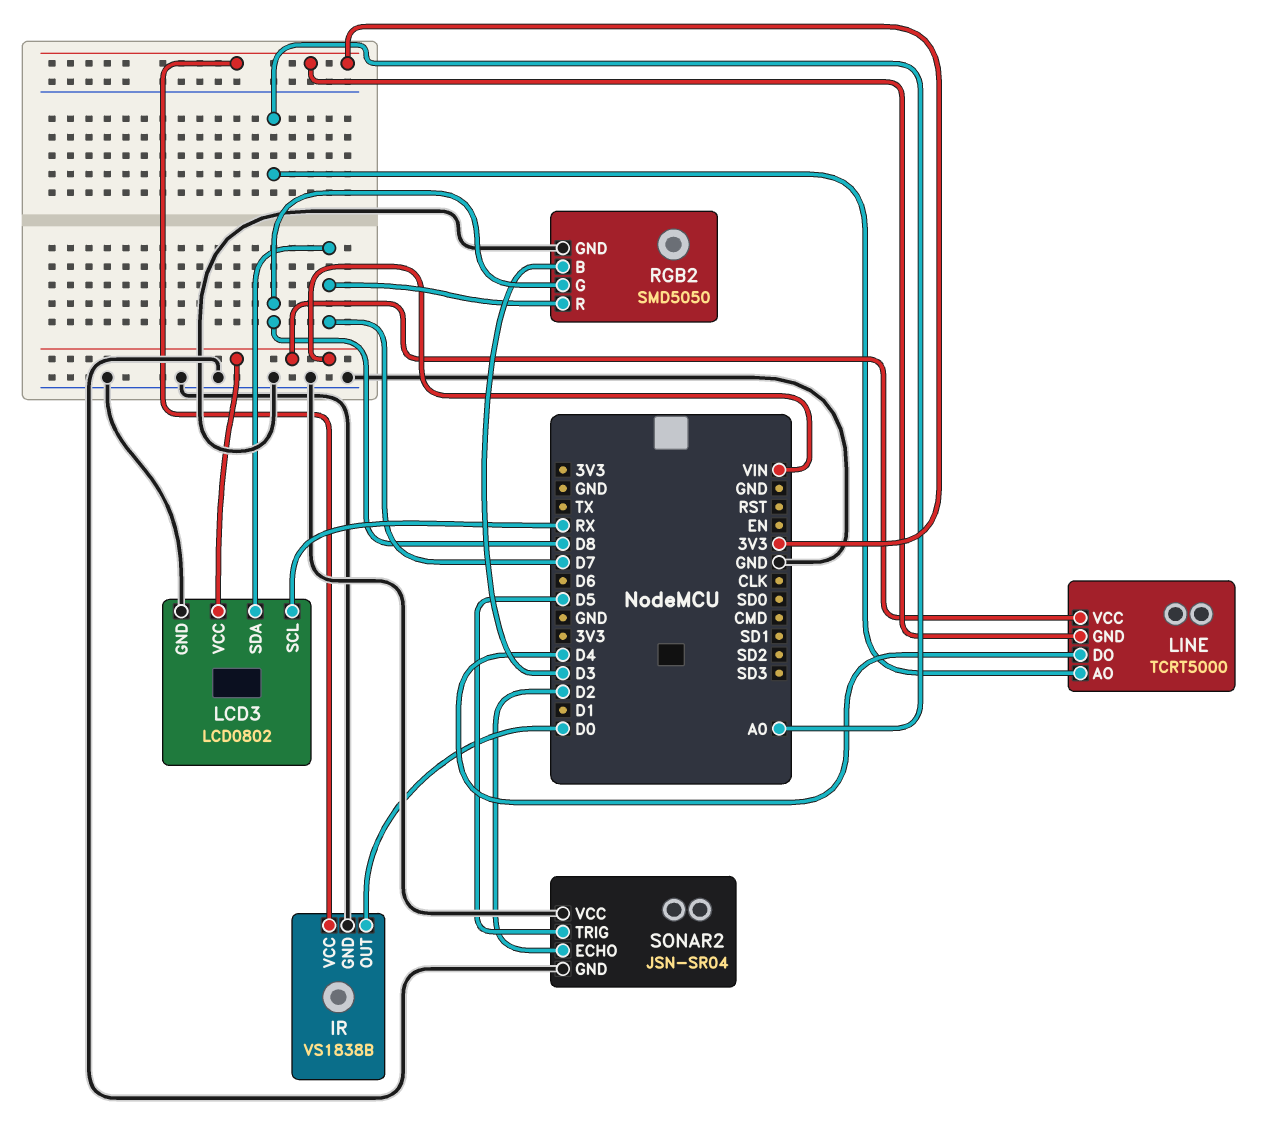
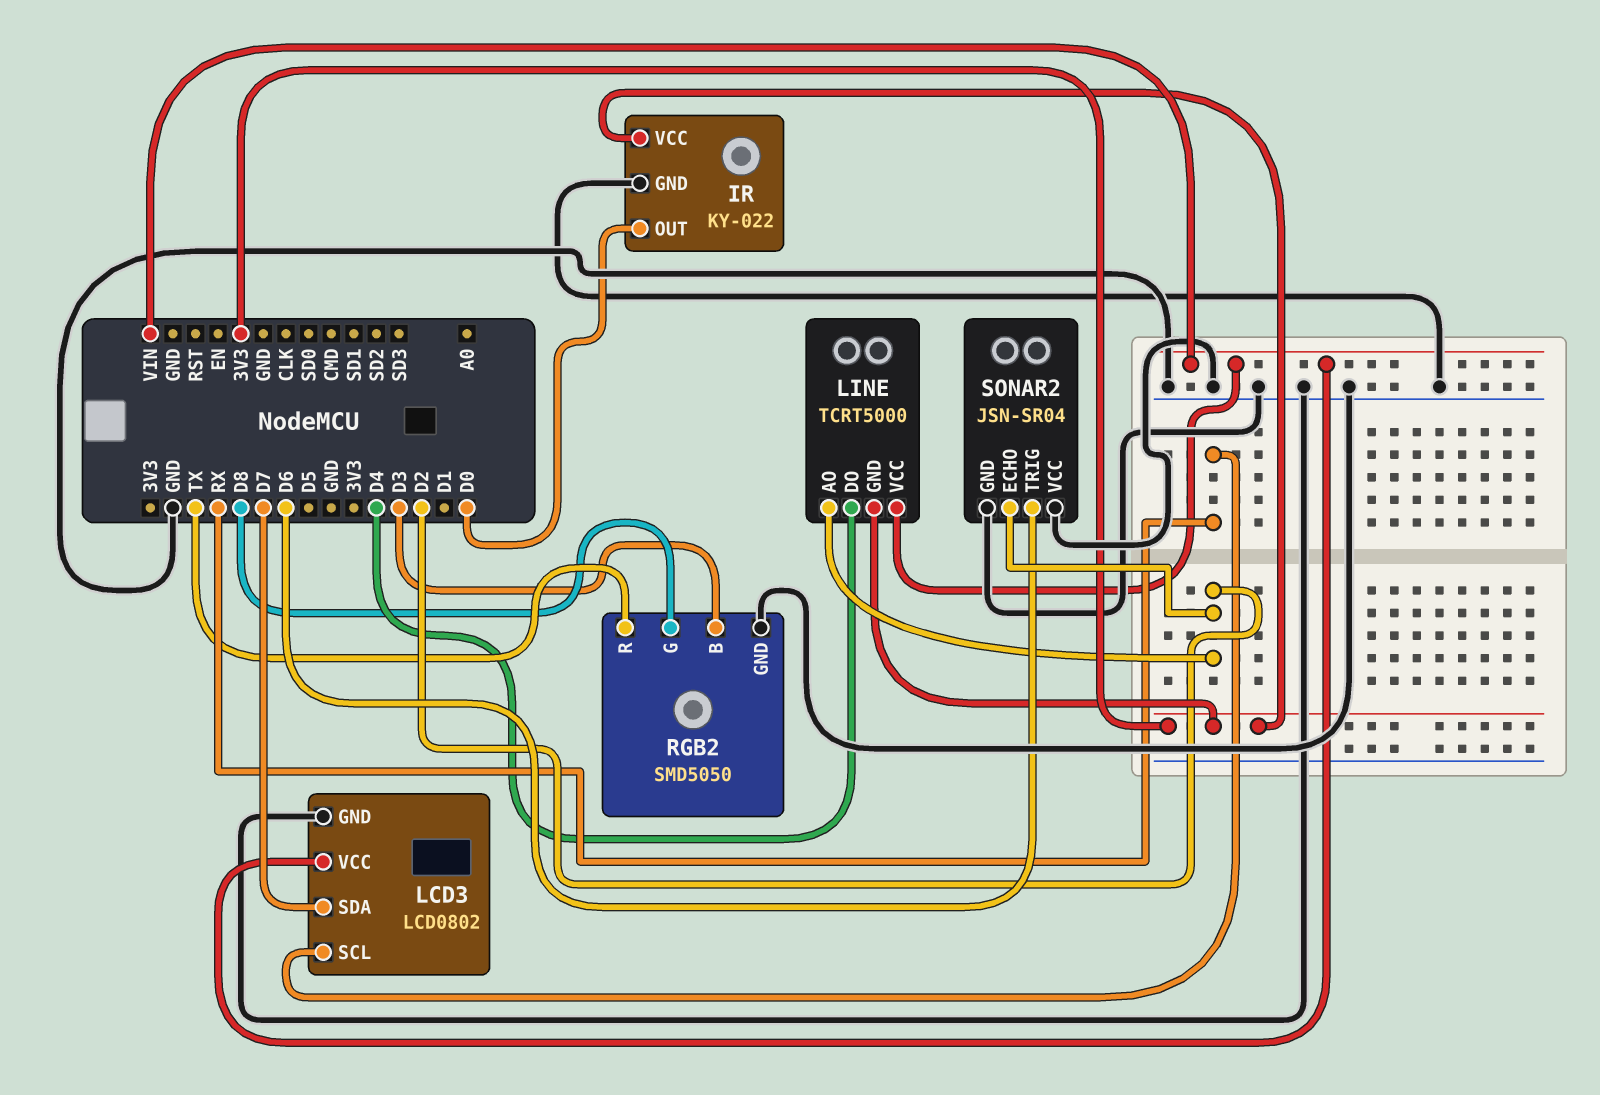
IR: VS1838B -> KY-022
LINE pin AO: A0 -> D2
RGB2 pin R: D7 -> TX
SONAR2 pin TRIG: D5 -> D6

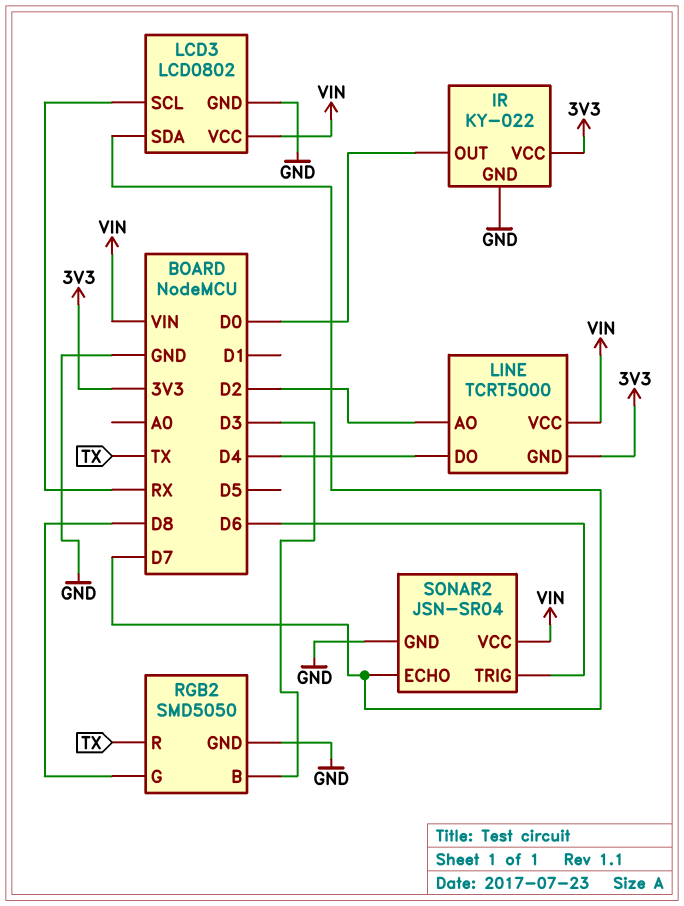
SONAR2 pin ECHO: D2 -> D7
SONAR2 pin VCC: GND -> VIN

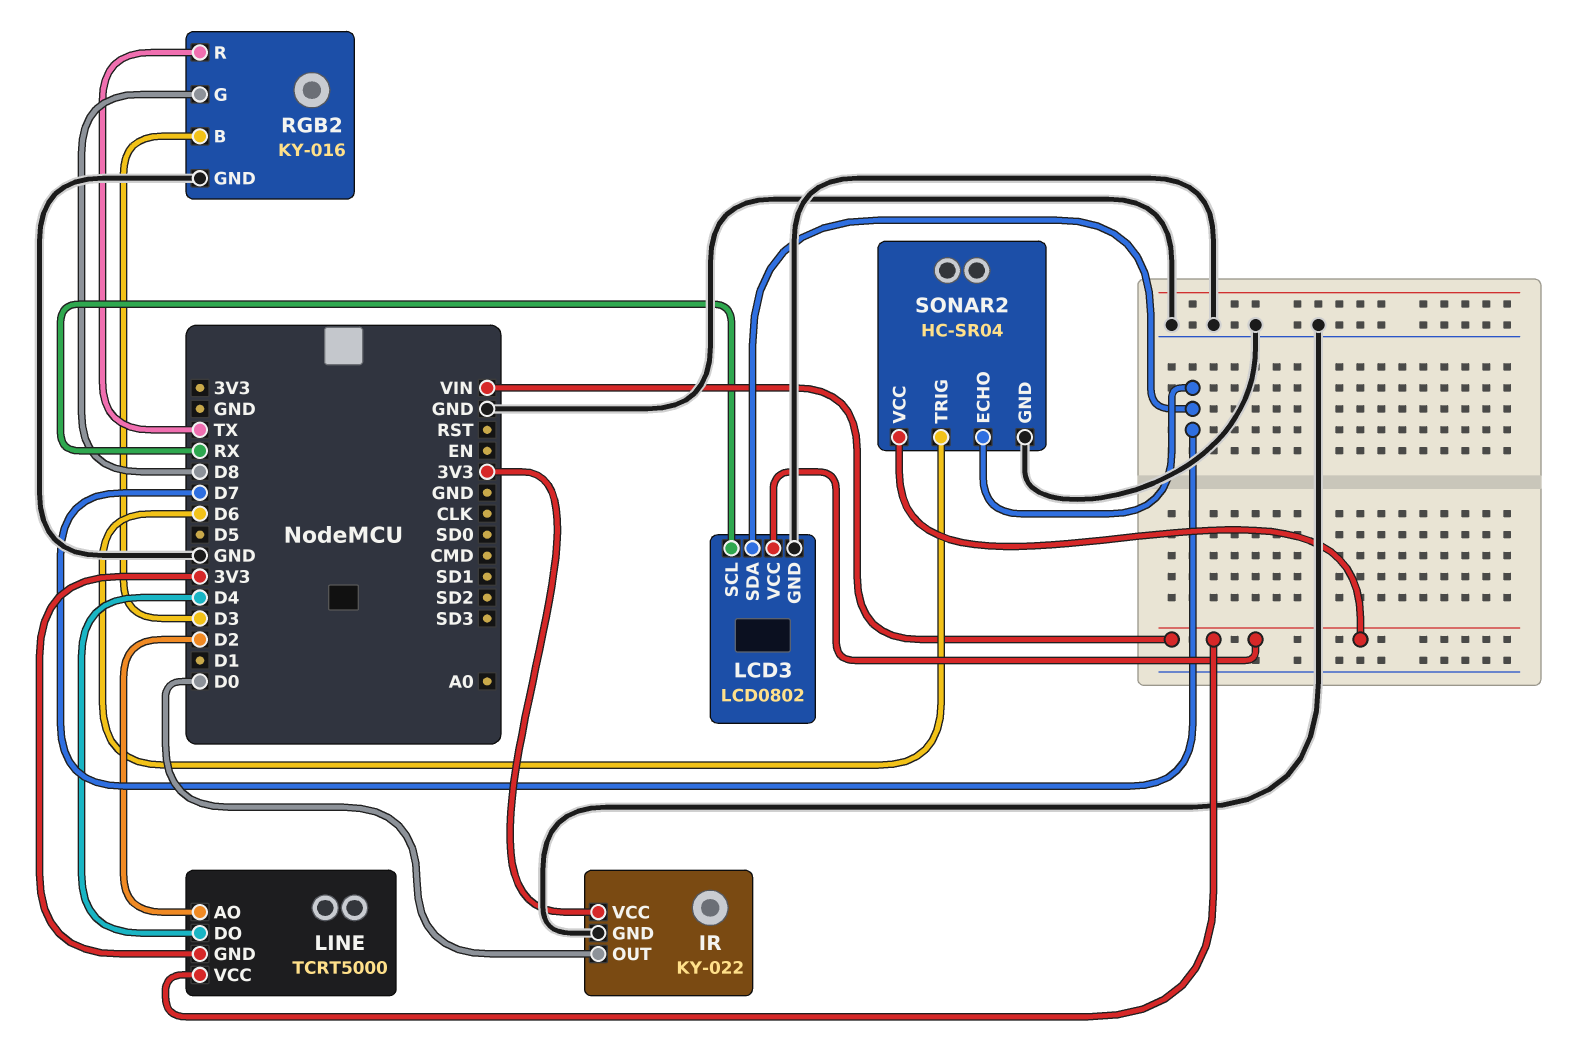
RGB2: SMD5050 -> KY-016
SONAR2: JSN-SR04 -> HC-SR04

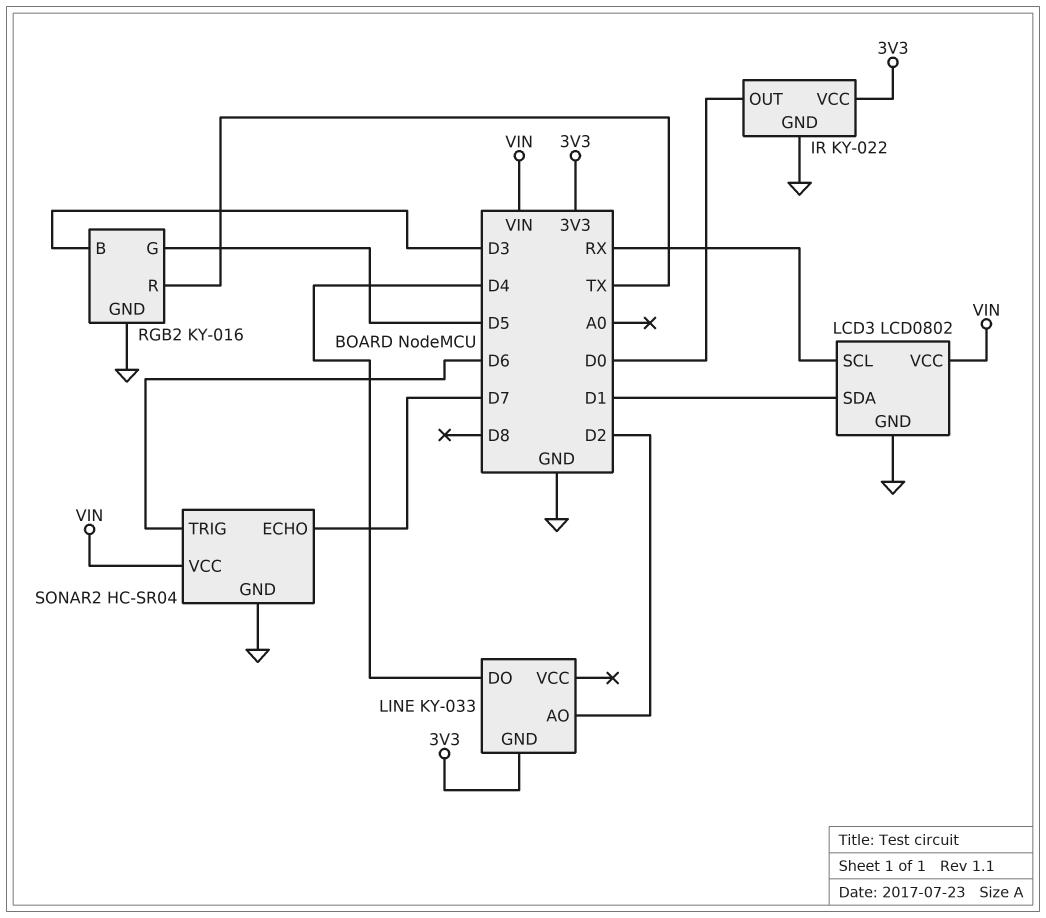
LCD3 pin SDA: D7 -> D1
LINE: TCRT5000 -> KY-033
LINE pin VCC: VIN -> none
RGB2 pin G: D8 -> D5

